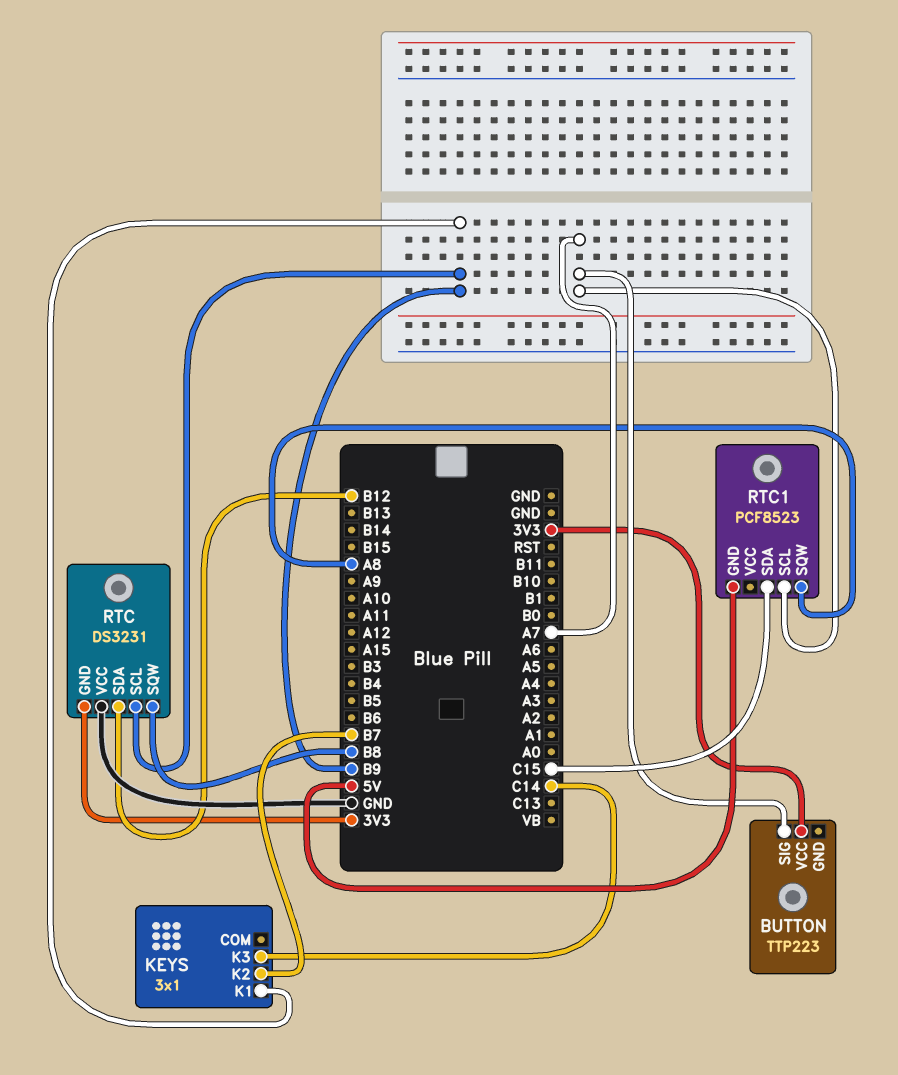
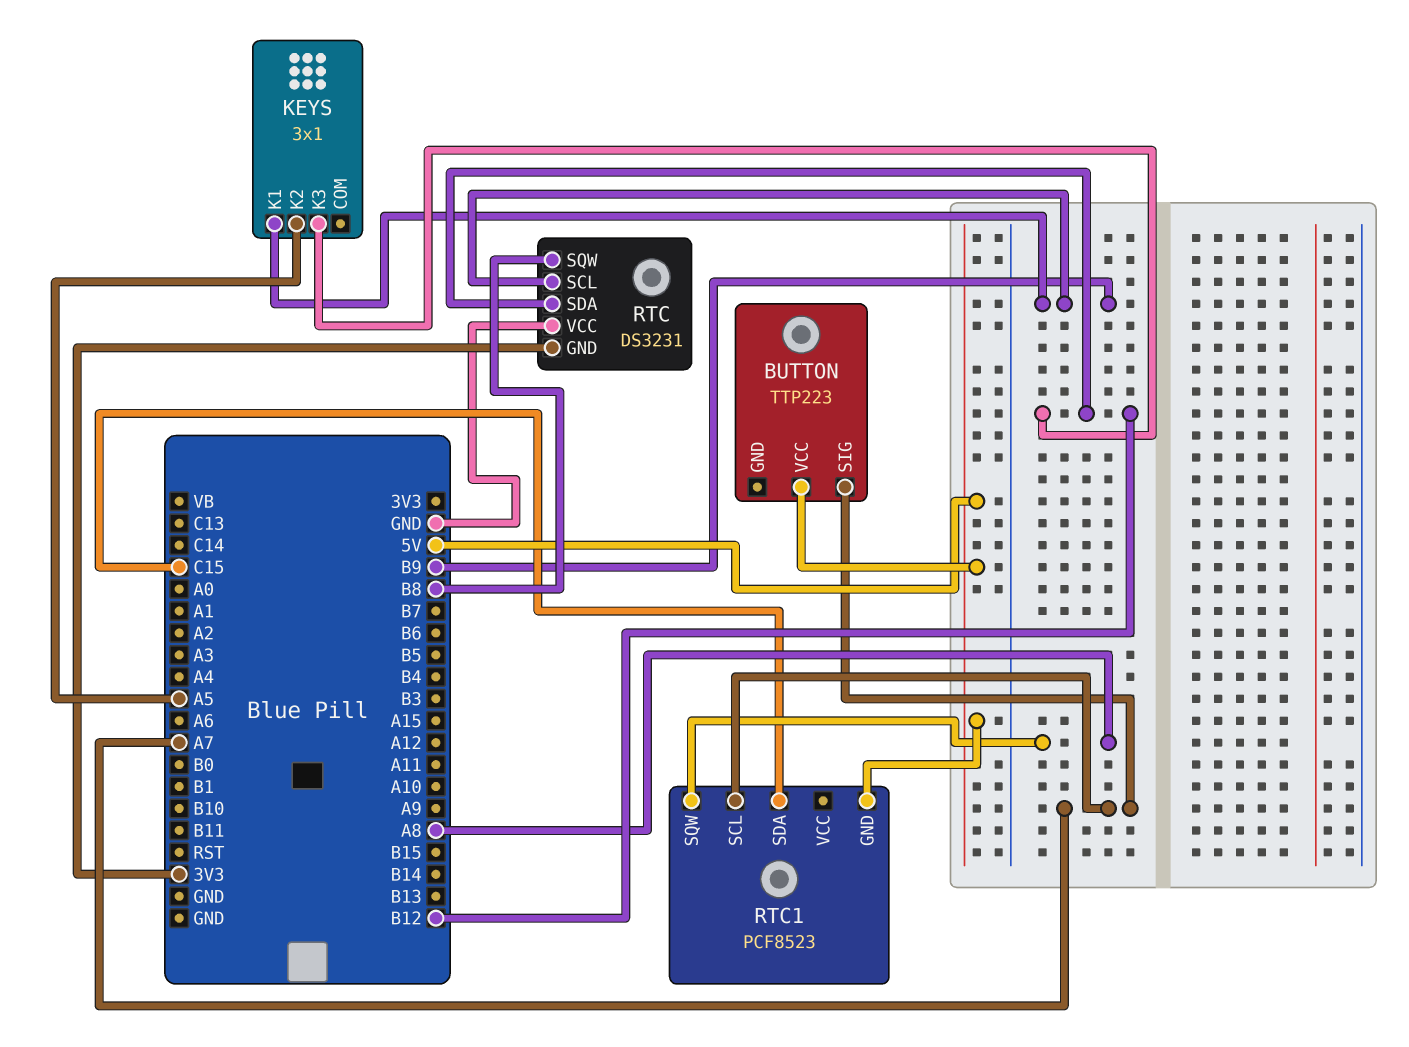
BUTTON pin VCC: 3V3 -> 5V
KEYS pin K2: B7 -> A5
KEYS pin K3: C14 -> B12

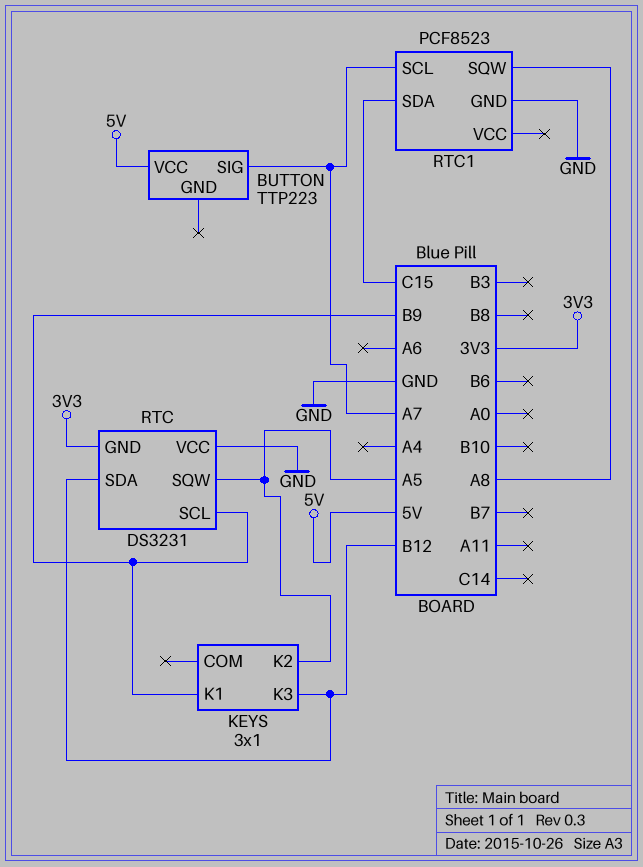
RTC pin SQW: B8 -> A5
RTC1 pin GND: 5V -> GND

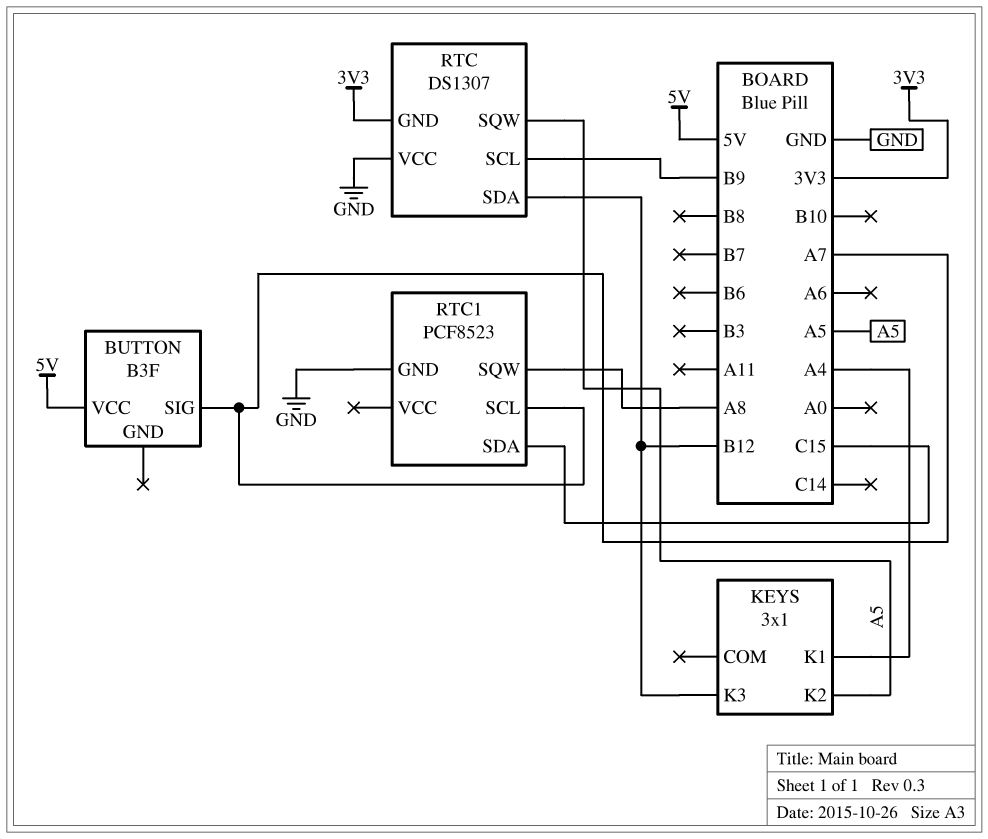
BUTTON: TTP223 -> B3F
KEYS pin K1: B9 -> A4
RTC: DS3231 -> DS1307

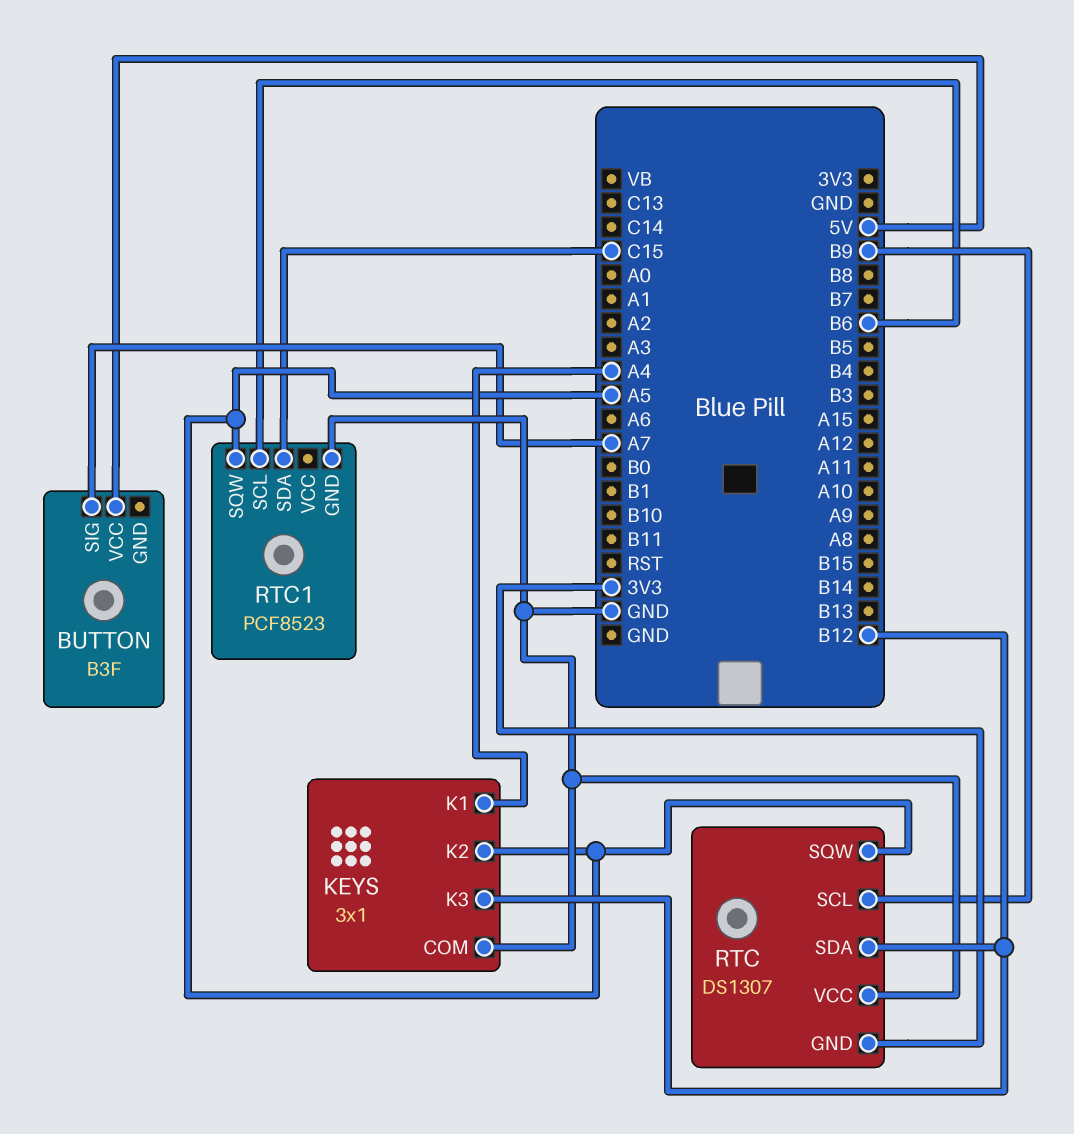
KEYS pin COM: none -> GND
RTC1 pin SCL: A7 -> B6
RTC1 pin SQW: A8 -> A5

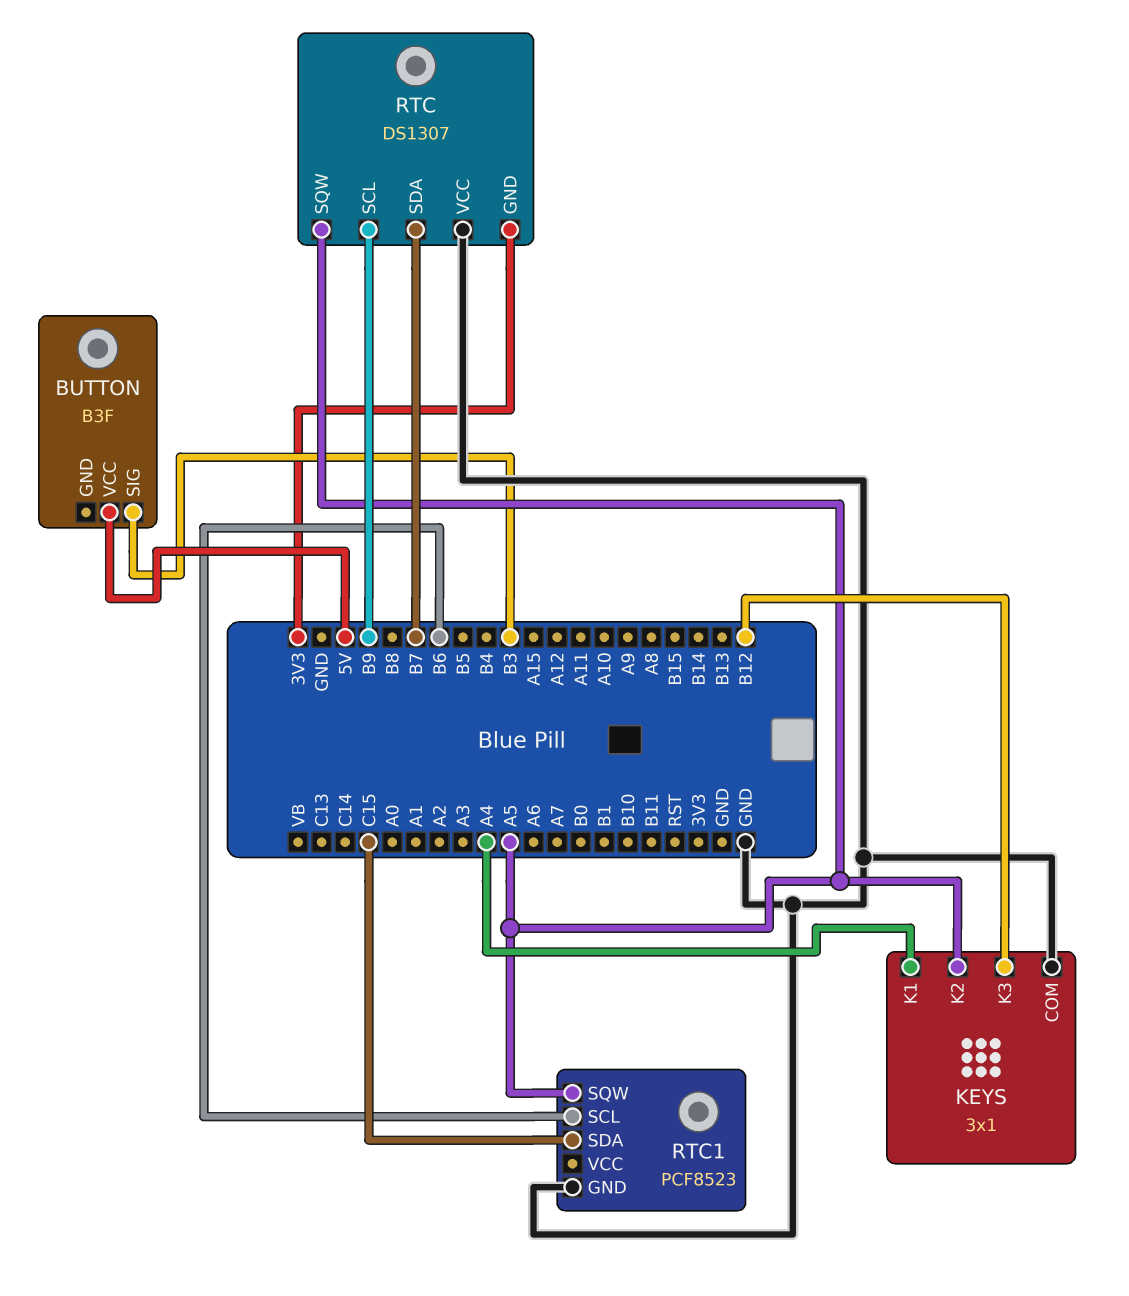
BUTTON pin SIG: A7 -> B3
RTC pin SDA: B12 -> B7

